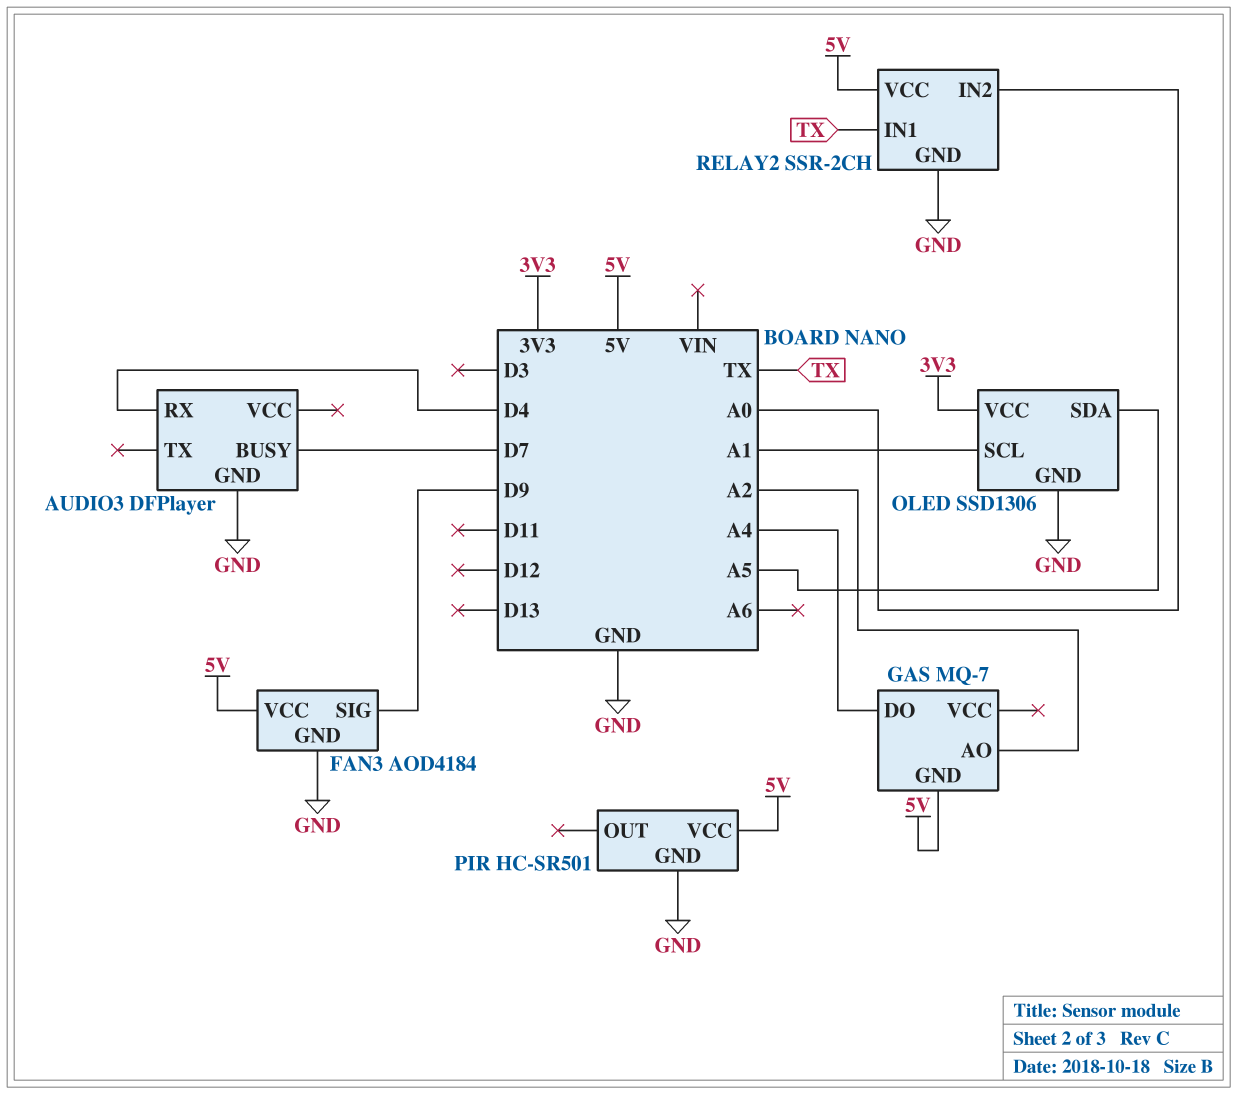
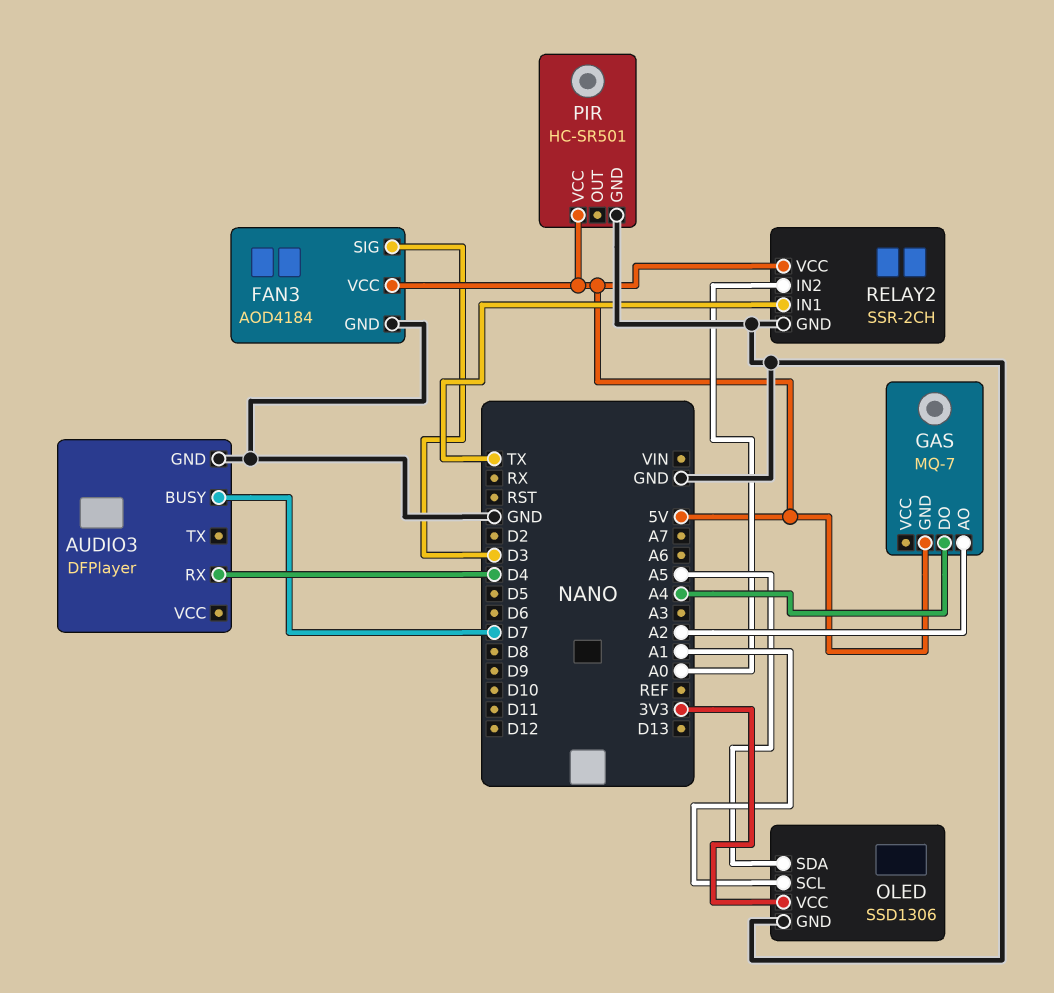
FAN3 pin SIG: D9 -> D3

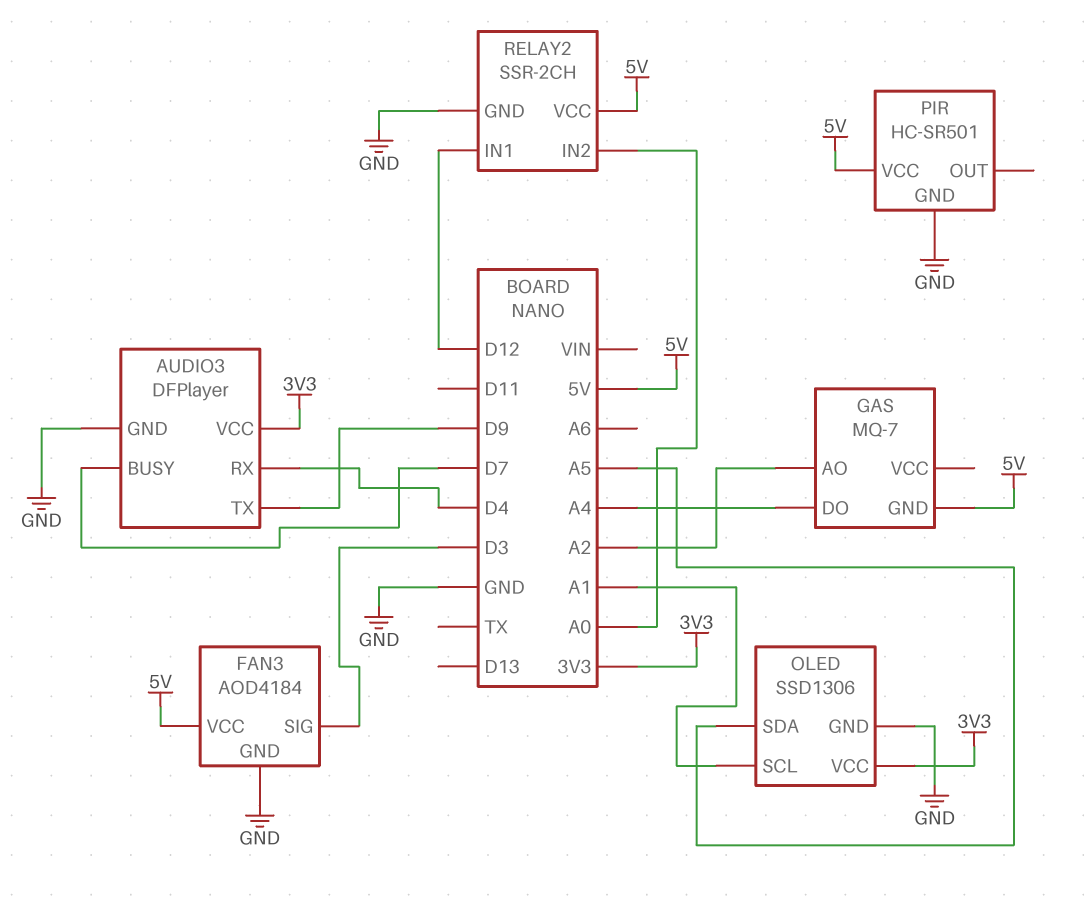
AUDIO3 pin TX: none -> D9
AUDIO3 pin VCC: none -> 3V3
RELAY2 pin IN1: TX -> D12

